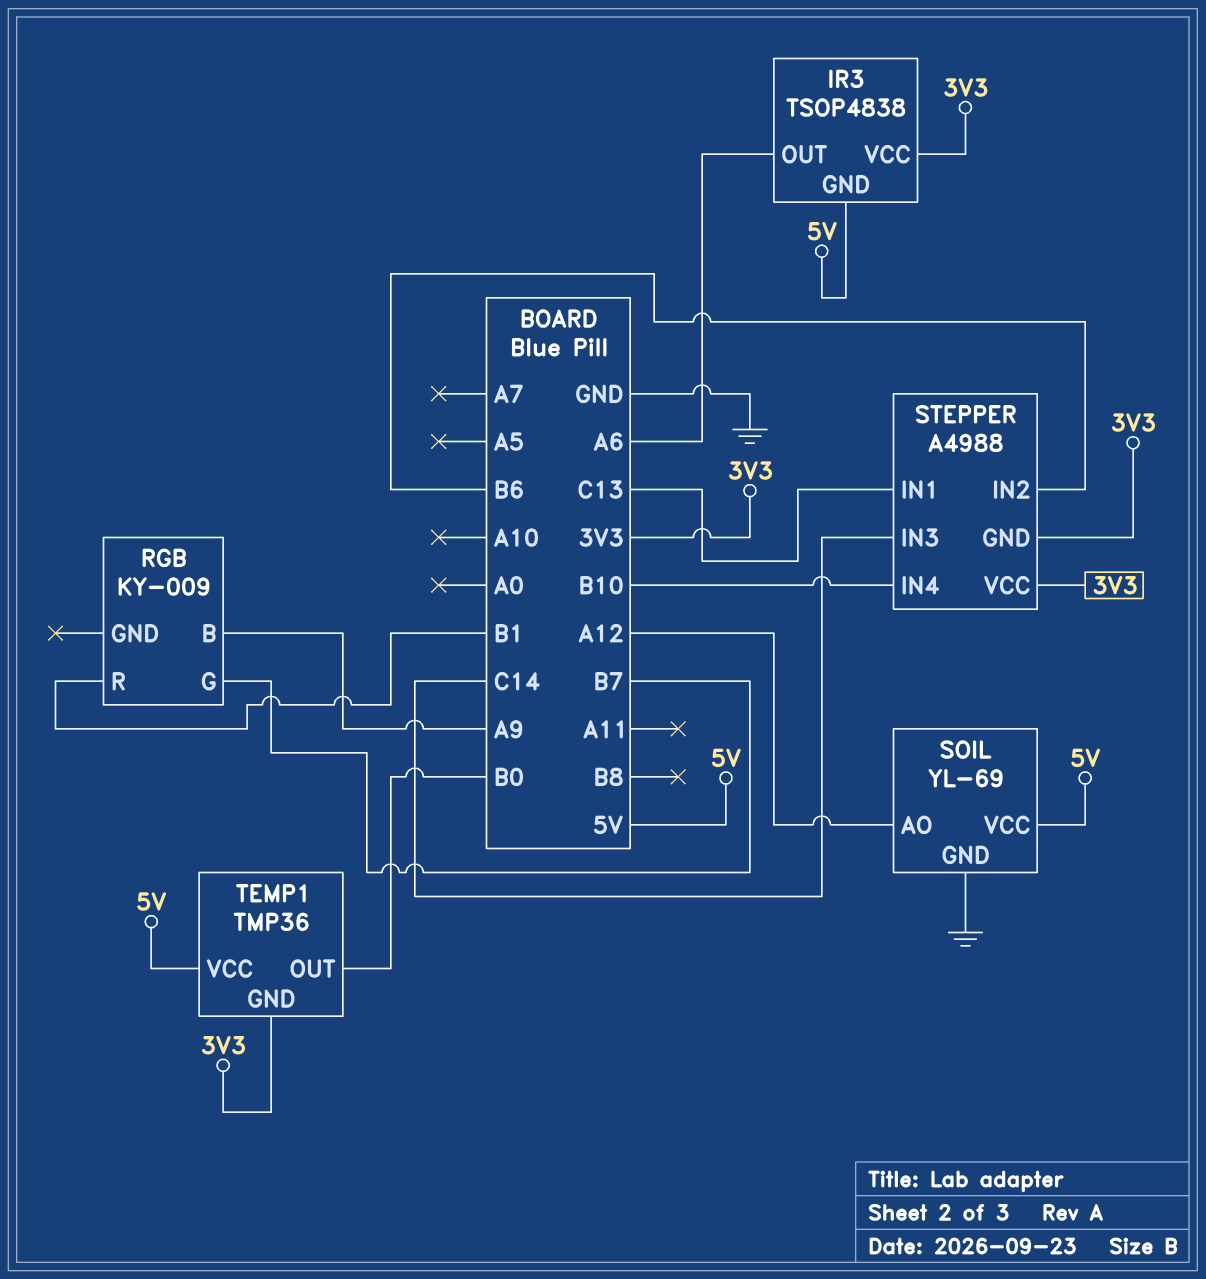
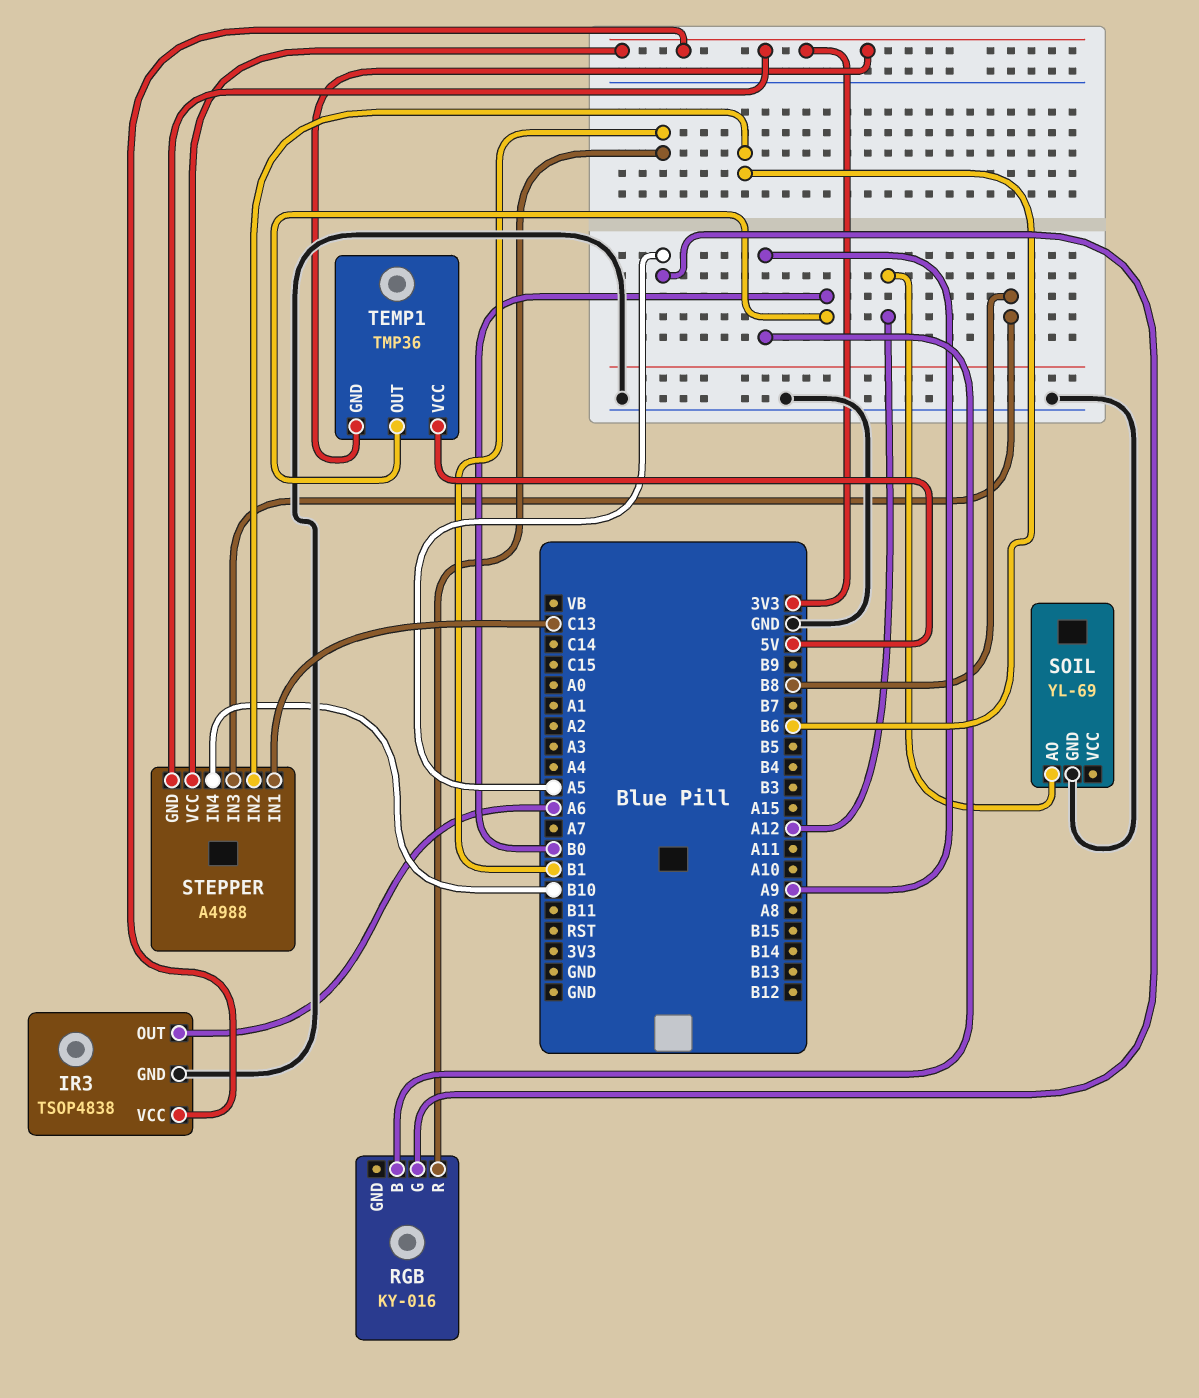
IR3 pin GND: 5V -> GND
RGB: KY-009 -> KY-016
RGB pin G: B7 -> A5
SOIL pin VCC: 5V -> none
STEPPER pin IN3: C14 -> B8

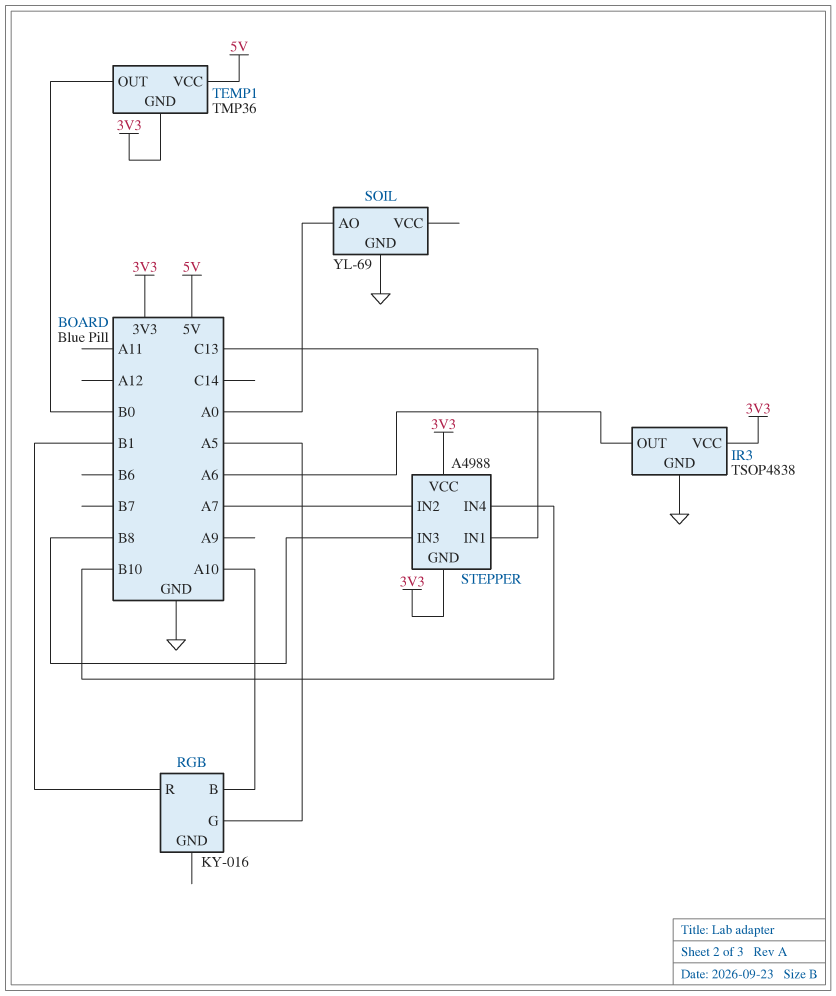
RGB pin B: A9 -> A10
SOIL pin AO: A12 -> A0
STEPPER pin IN2: B6 -> A7

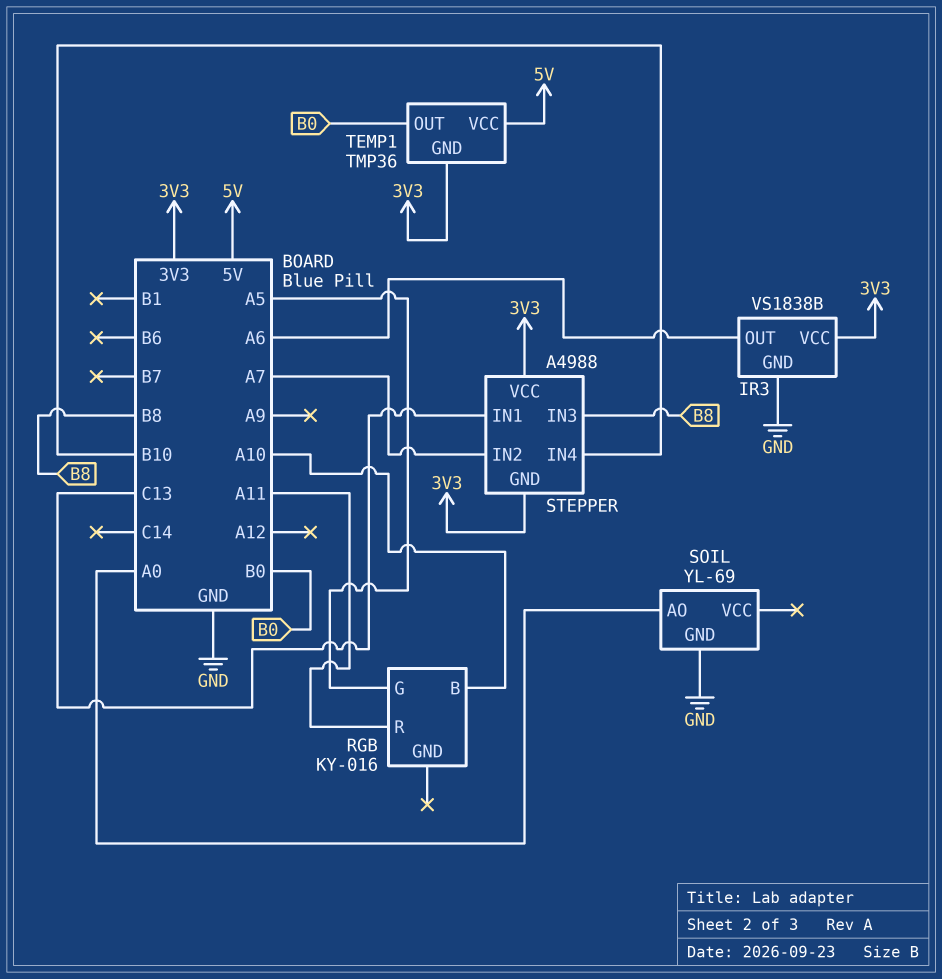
IR3: TSOP4838 -> VS1838B
RGB pin R: B1 -> A11

